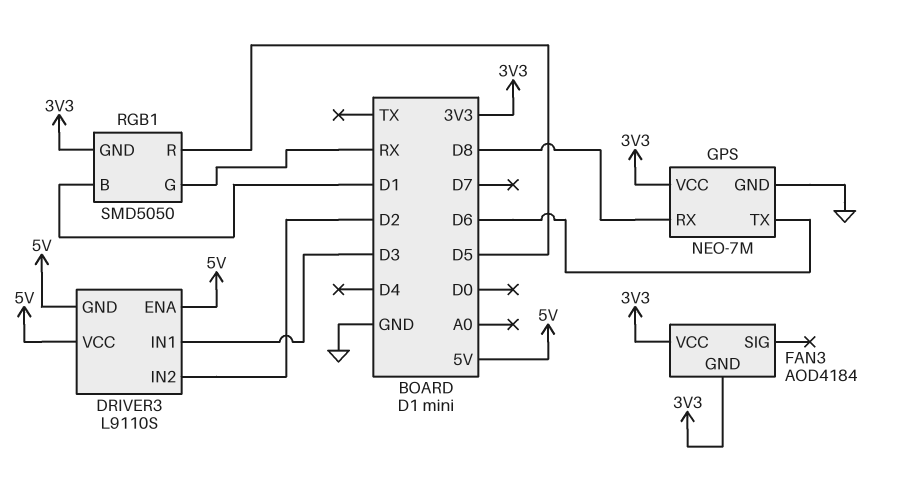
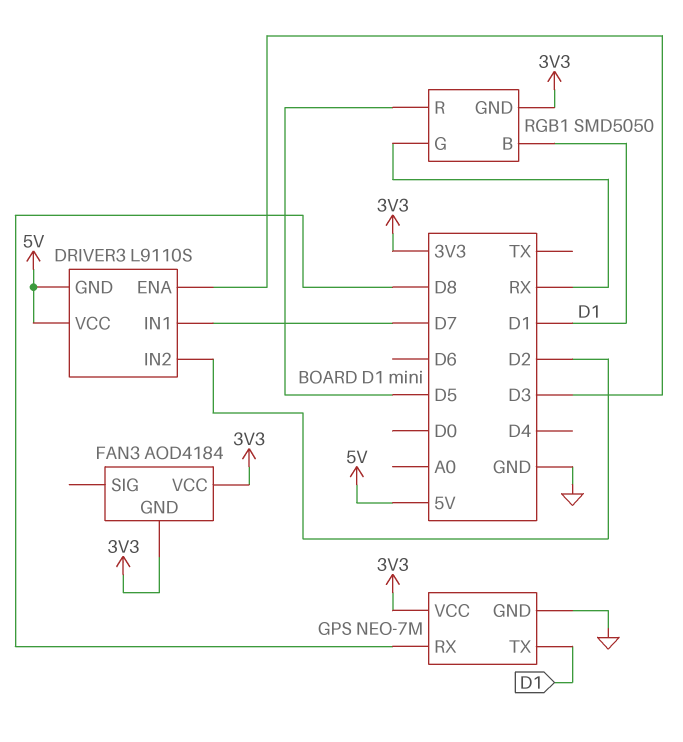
DRIVER3 pin ENA: 5V -> D3
DRIVER3 pin IN1: D3 -> D7
GPS pin TX: D6 -> D1

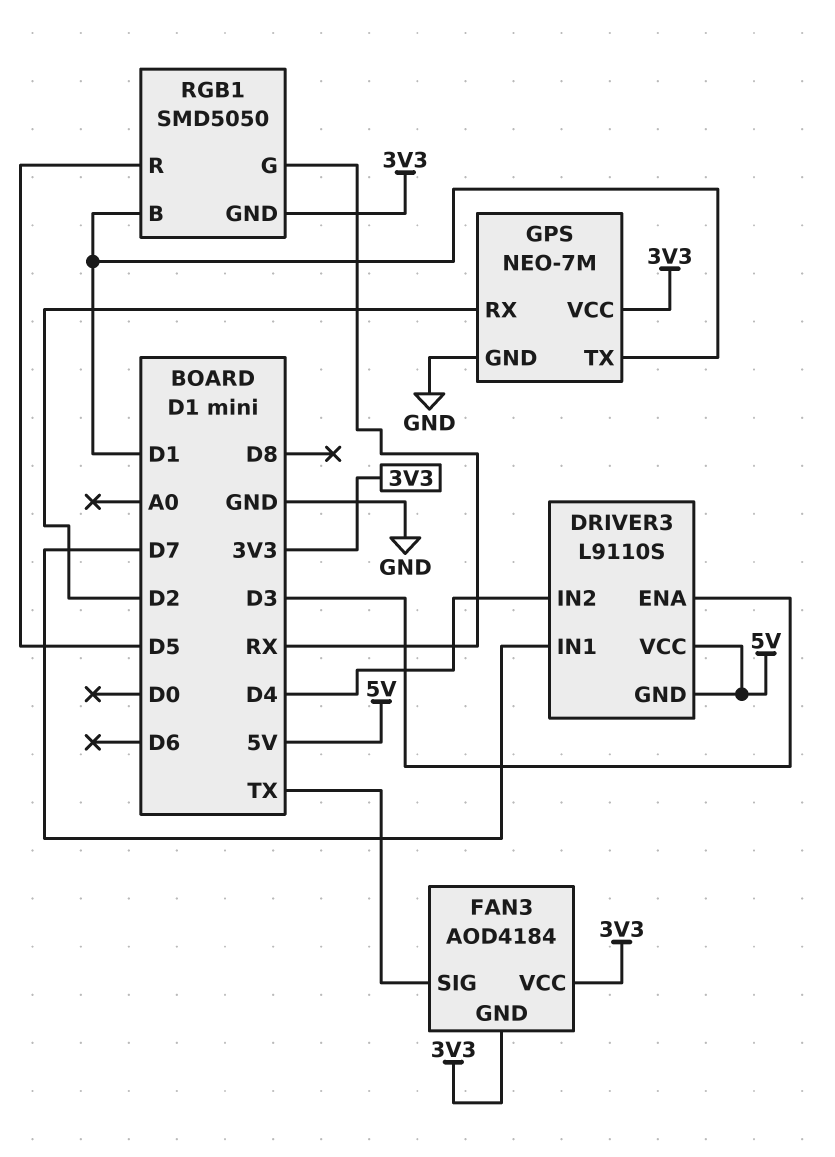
DRIVER3 pin IN2: D2 -> D4
FAN3 pin SIG: none -> TX
GPS pin RX: D8 -> D2

